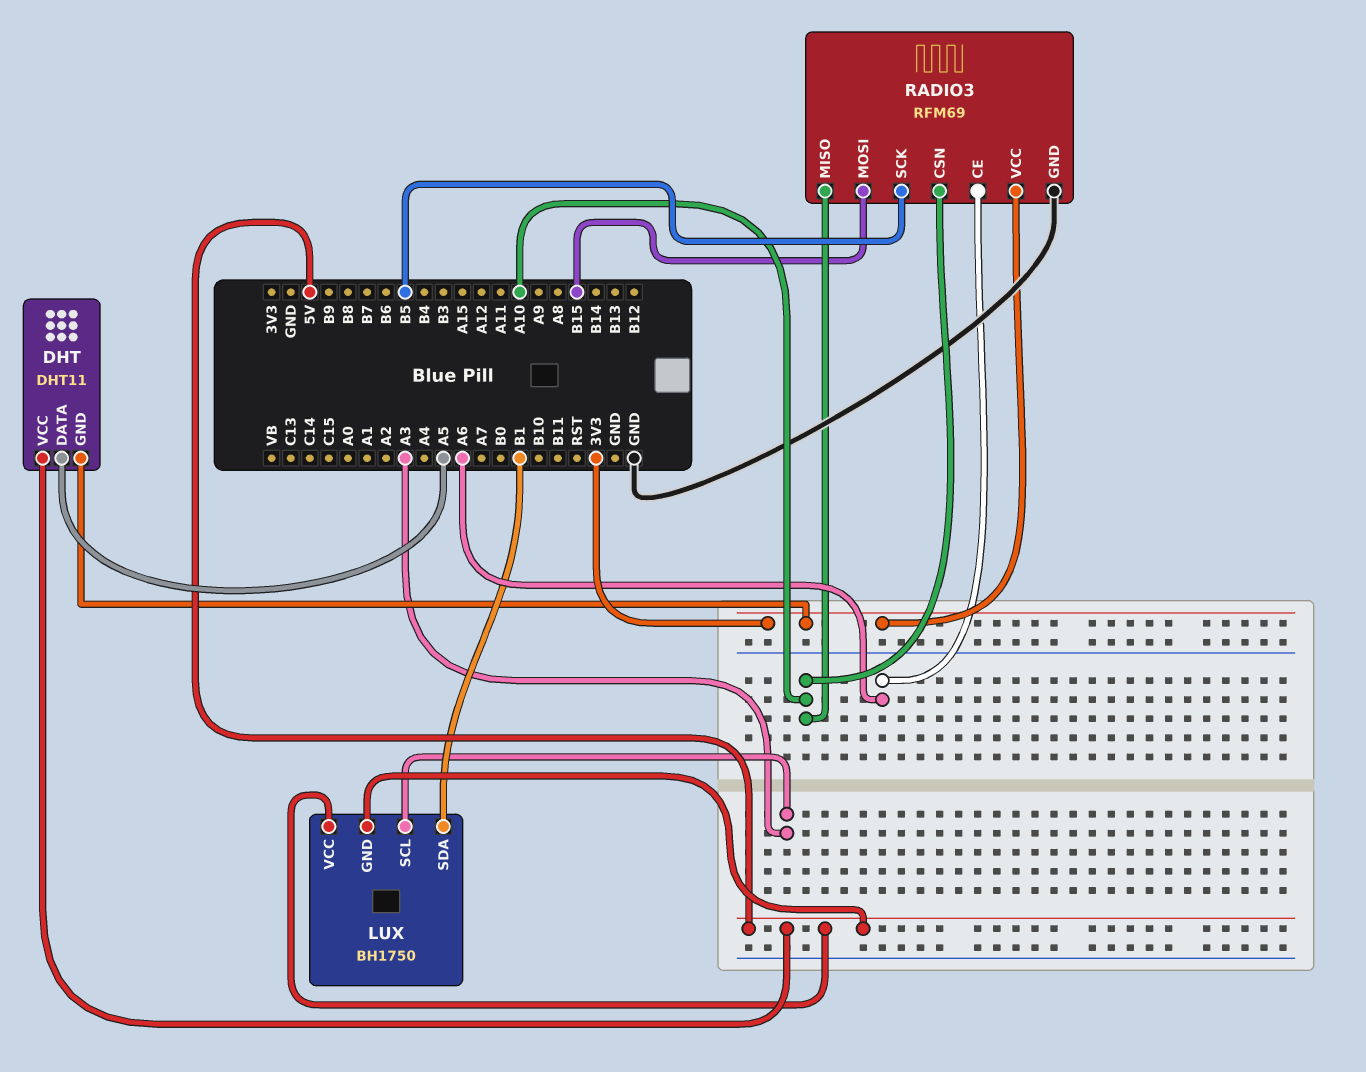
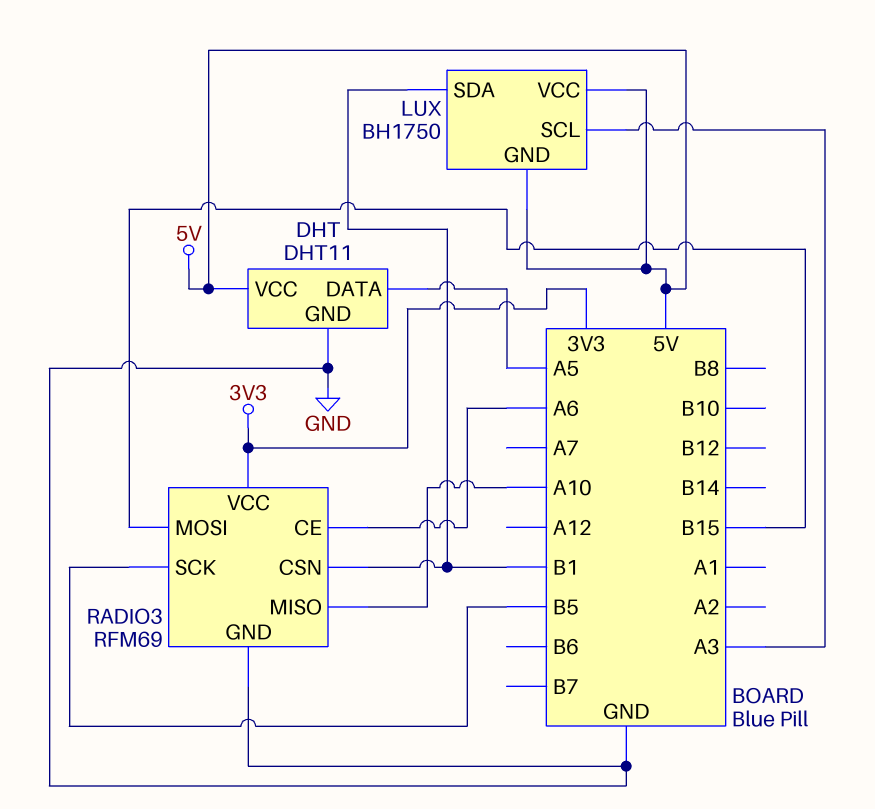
DHT pin GND: 3V3 -> GND
RADIO3 pin CSN: A10 -> B1

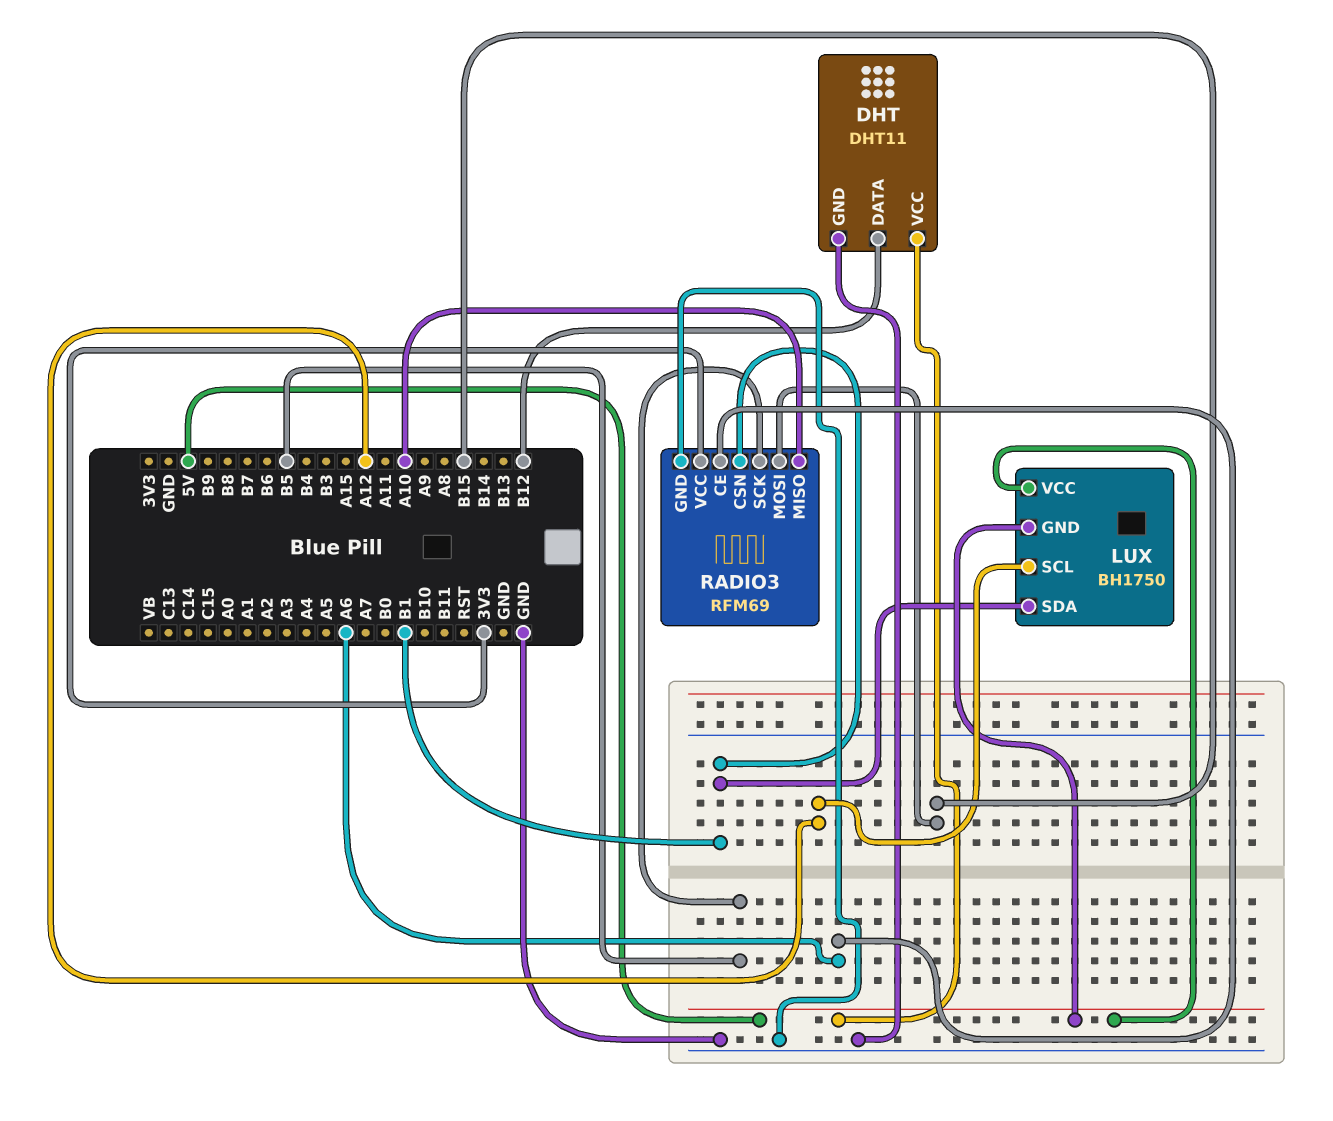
DHT pin DATA: A5 -> B12
LUX pin SCL: A3 -> A12

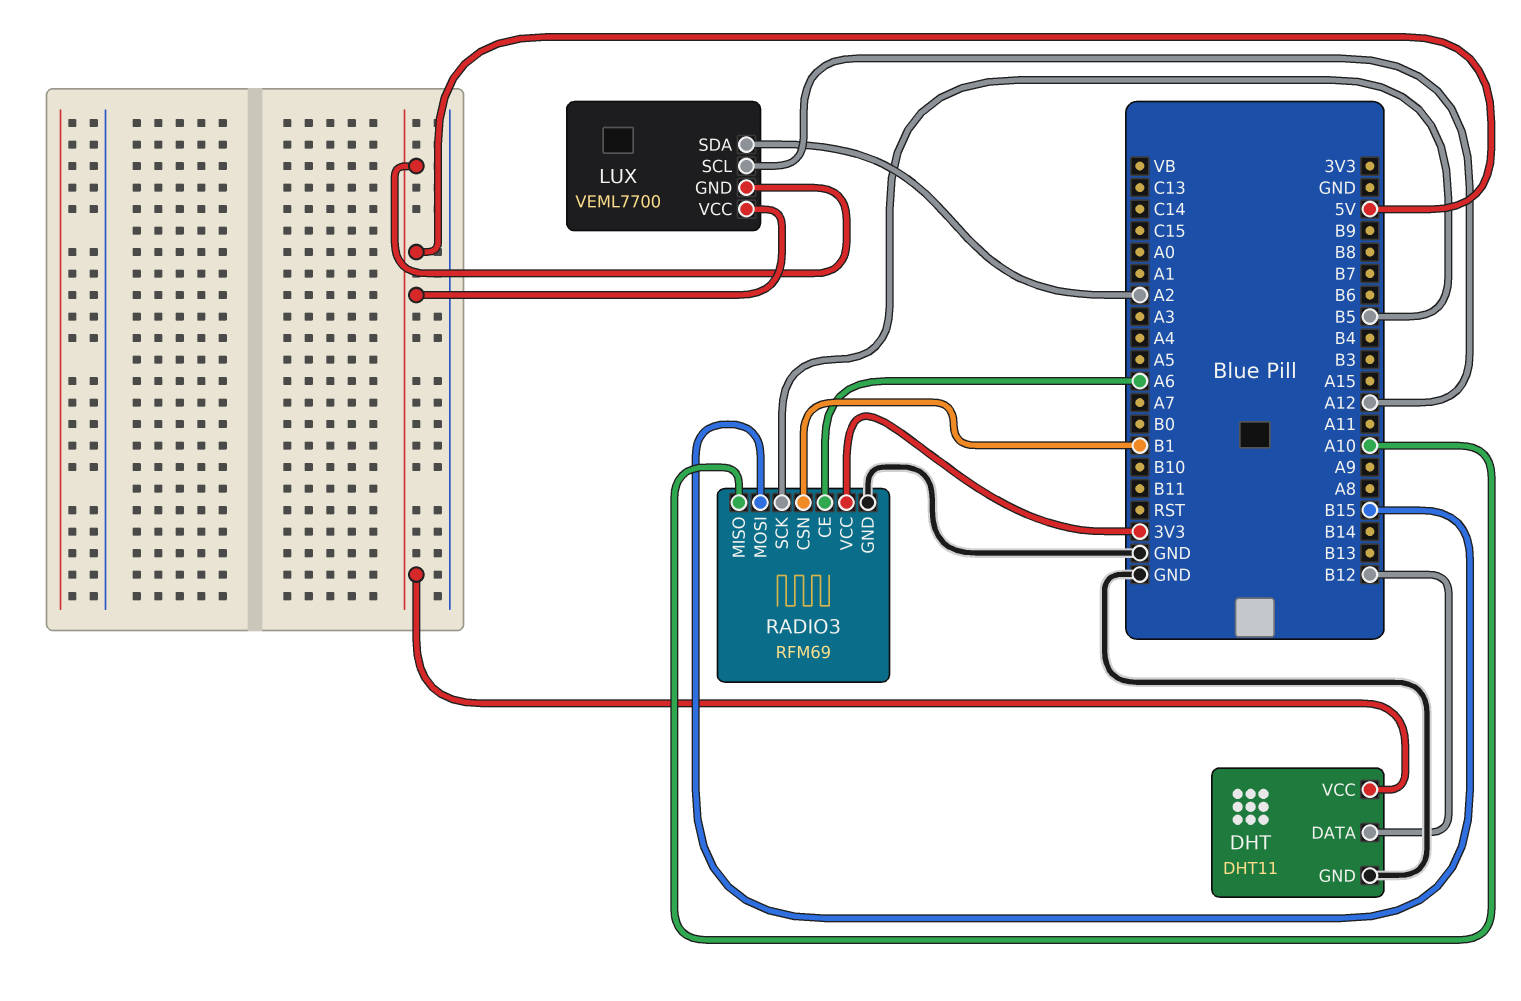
LUX: BH1750 -> VEML7700
LUX pin SDA: B1 -> A2

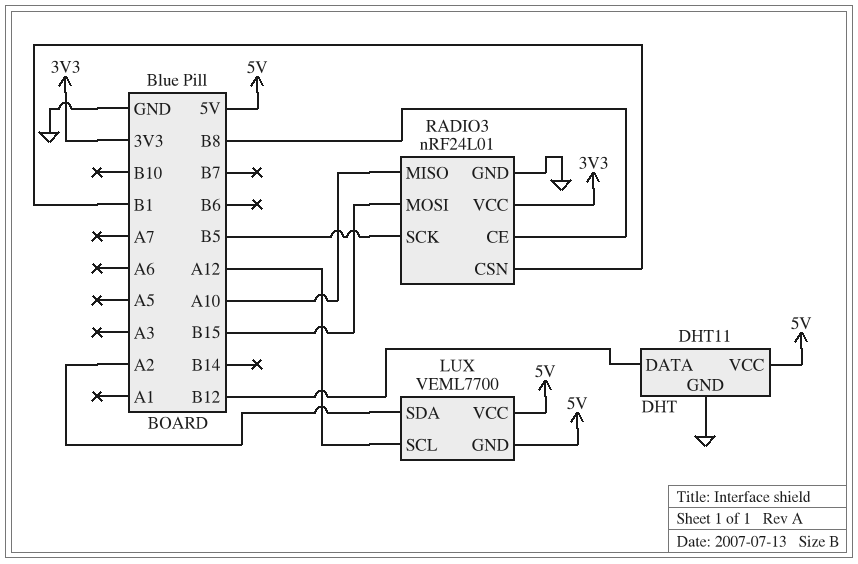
RADIO3: RFM69 -> nRF24L01
RADIO3 pin CE: A6 -> B8

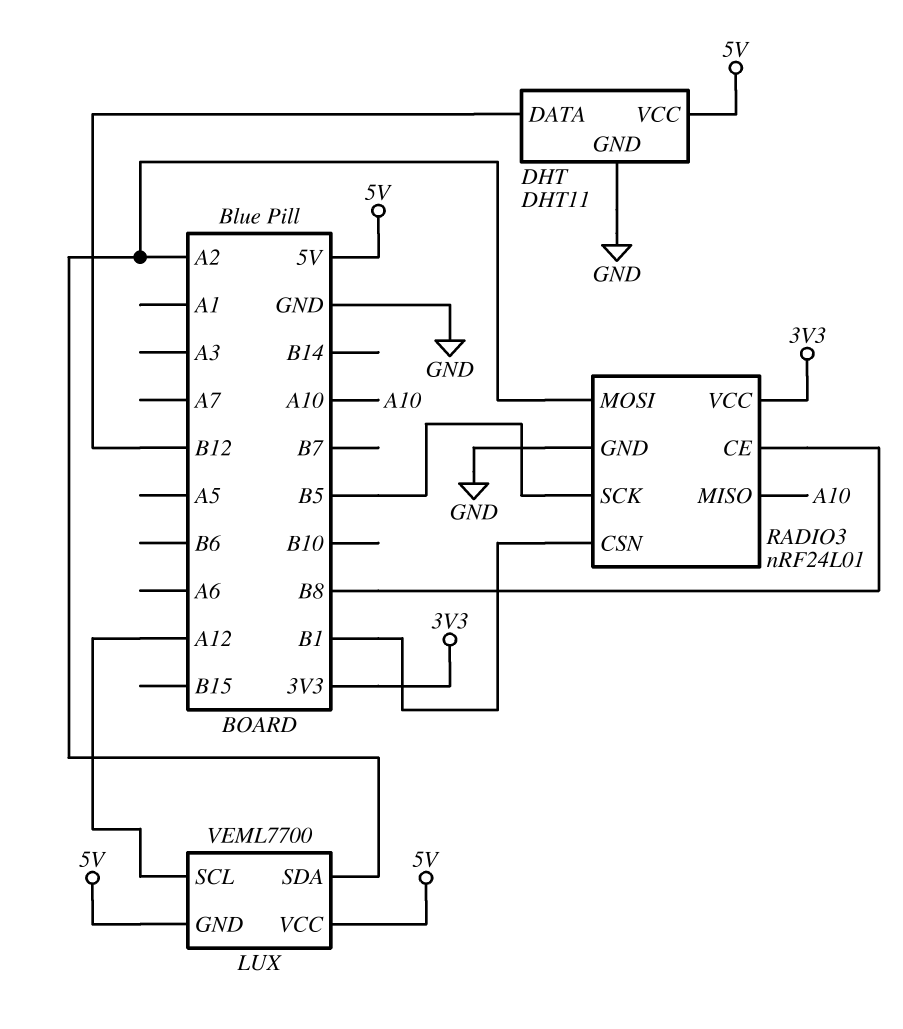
RADIO3 pin MOSI: B15 -> A2

